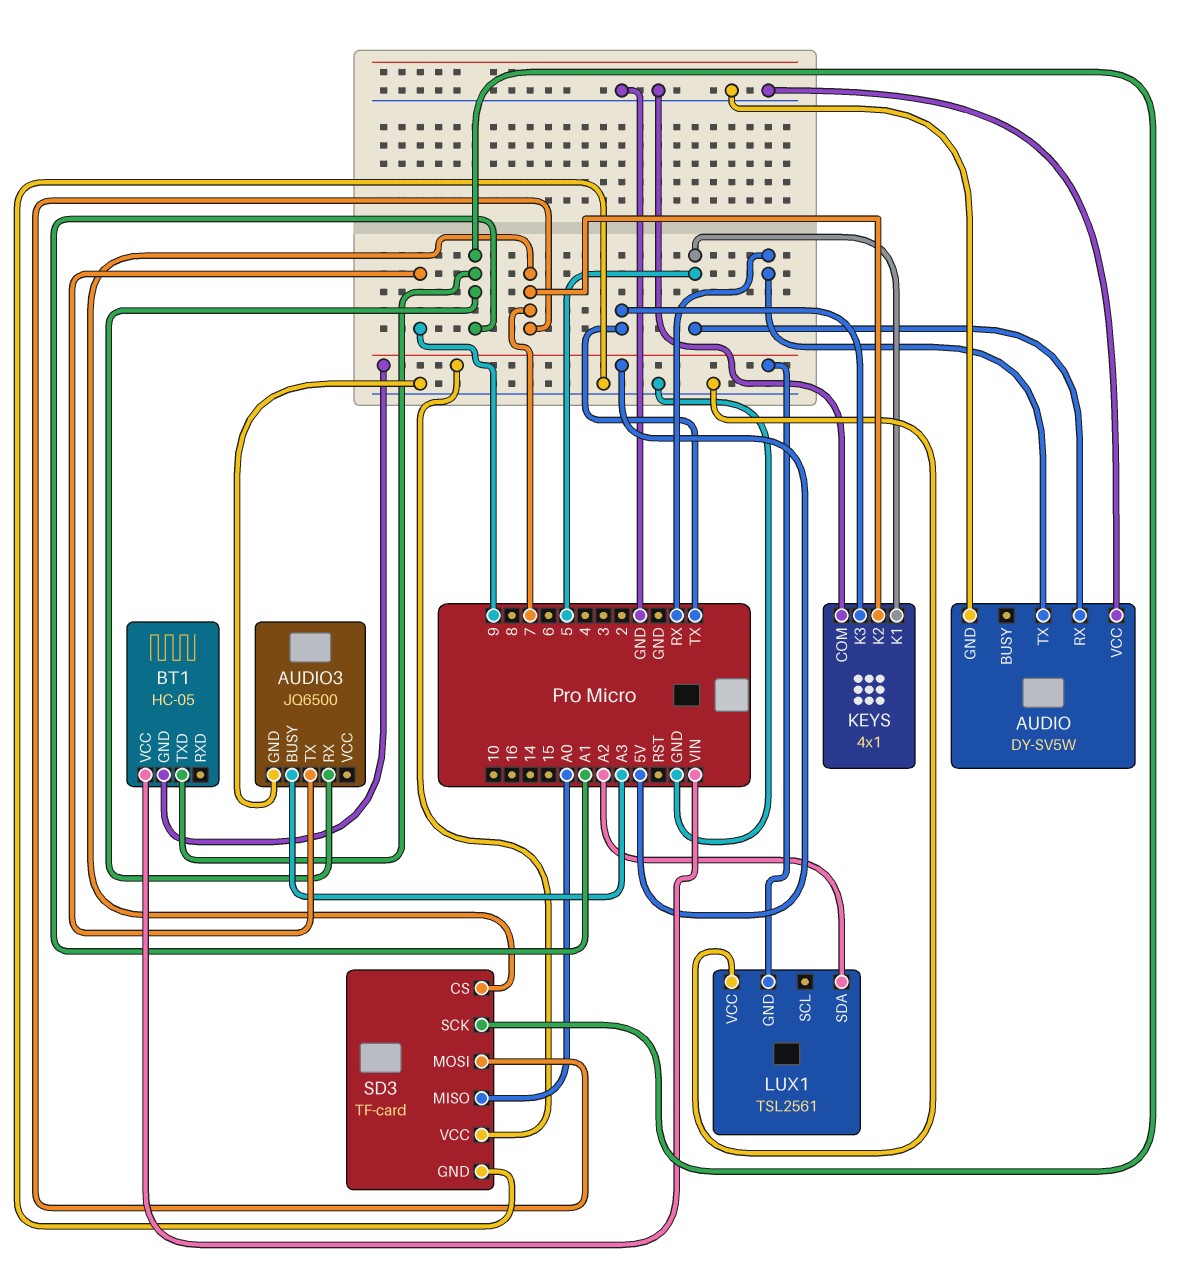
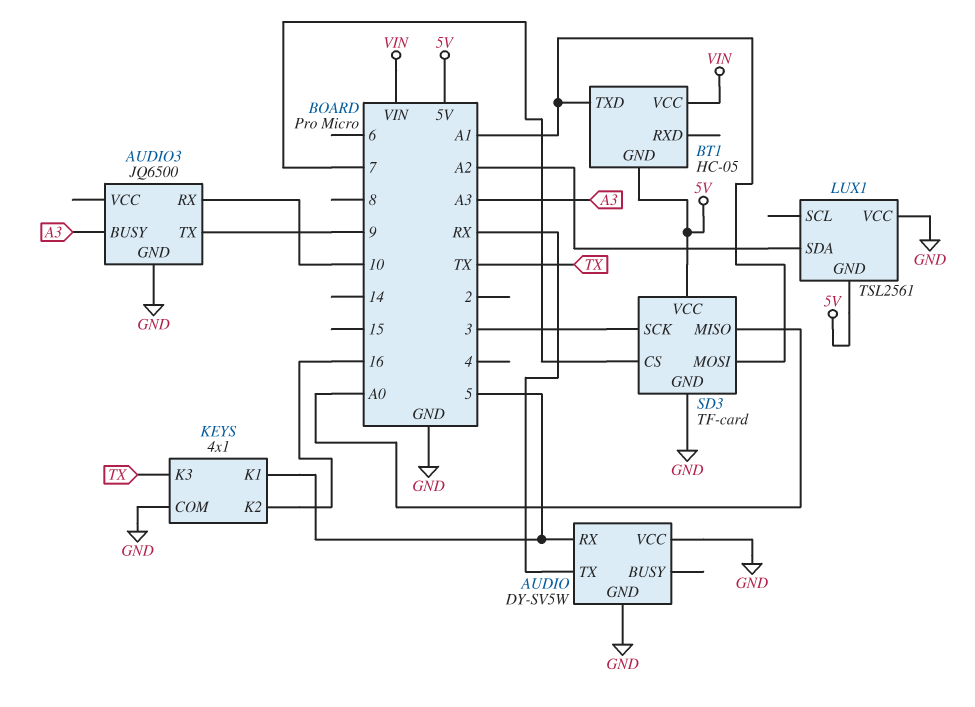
AUDIO3 pin RX: A1 -> 10
KEYS pin K2: 7 -> 16
SD3 pin MOSI: 7 -> A1
SD3 pin SCK: A1 -> 3

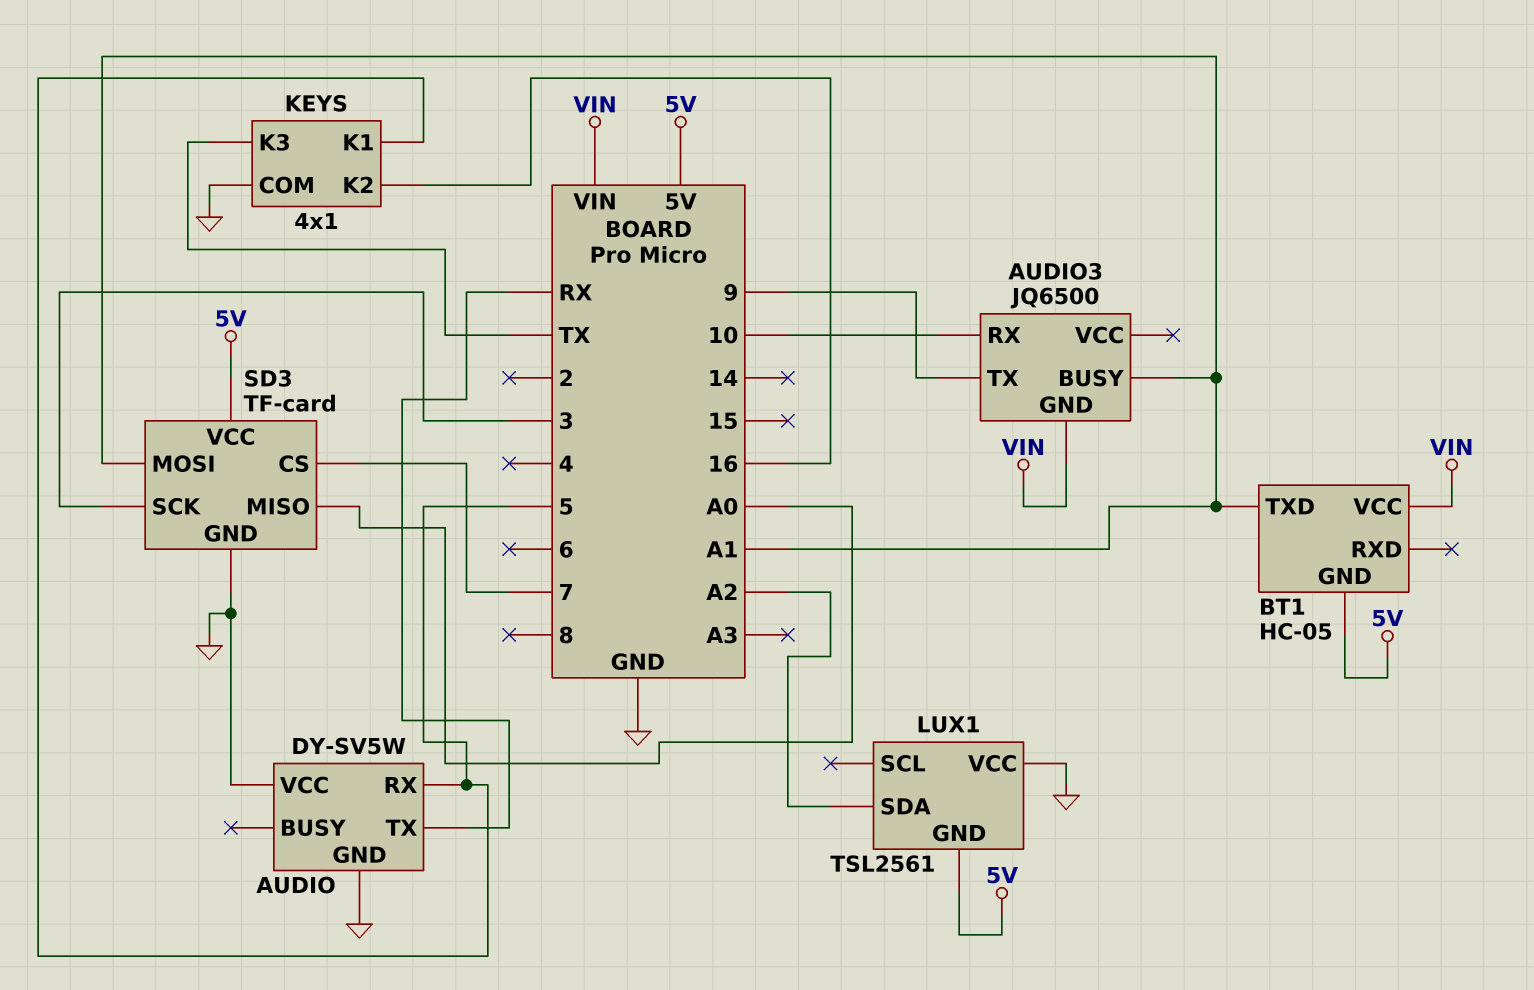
AUDIO3 pin BUSY: A3 -> A1
AUDIO3 pin GND: GND -> VIN

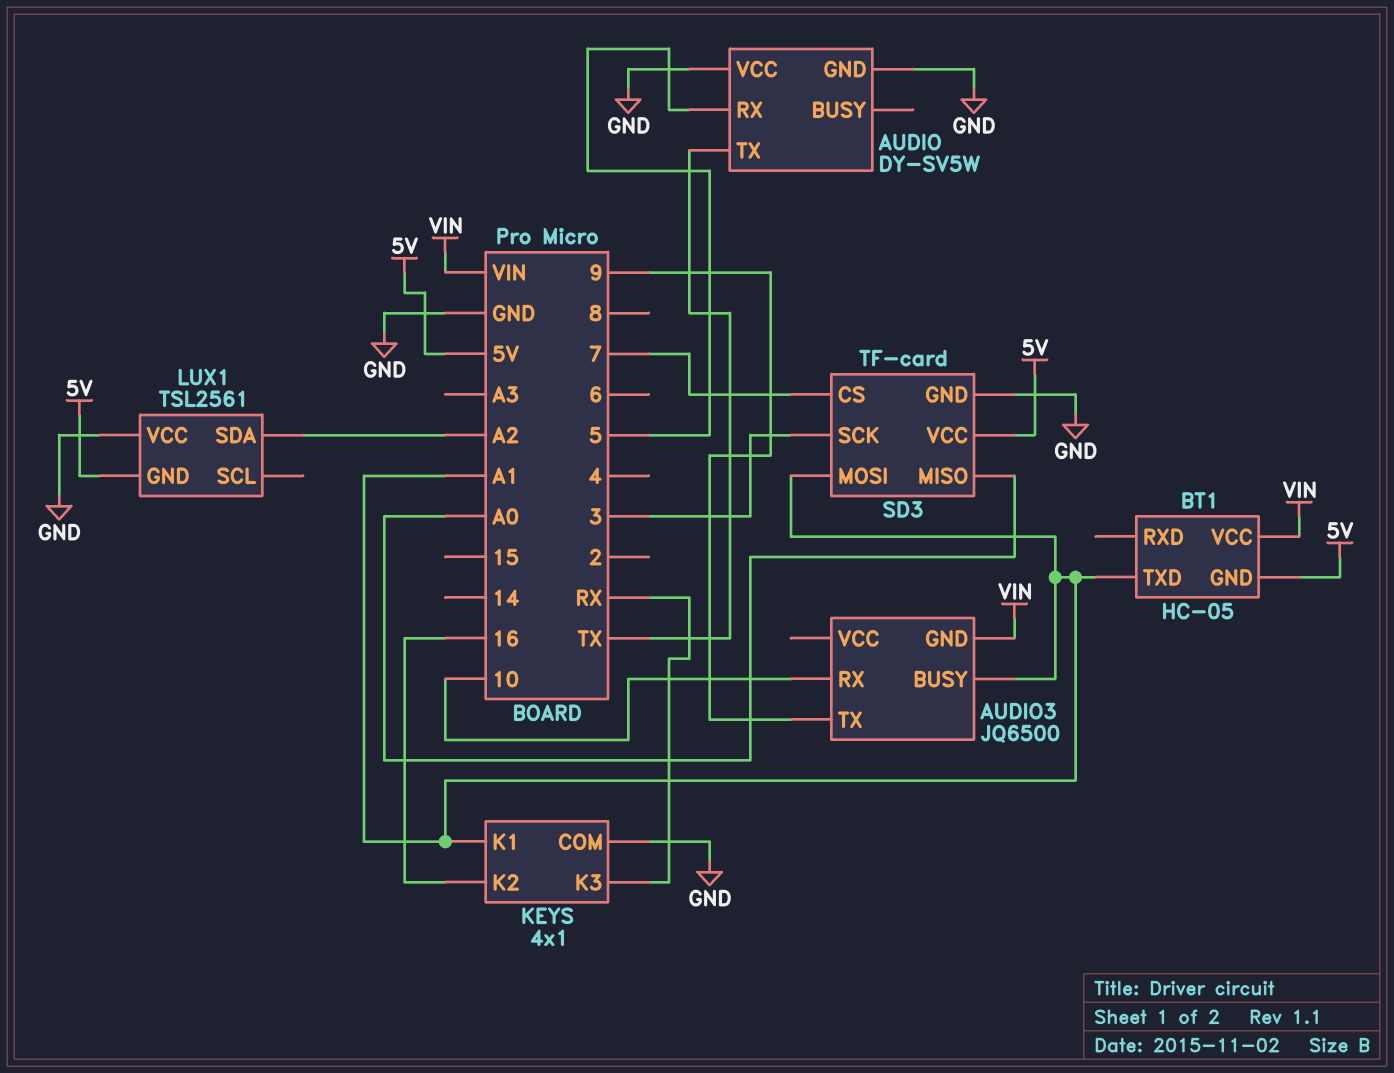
AUDIO pin TX: RX -> TX
KEYS pin K1: 5 -> A1
KEYS pin K3: TX -> RX

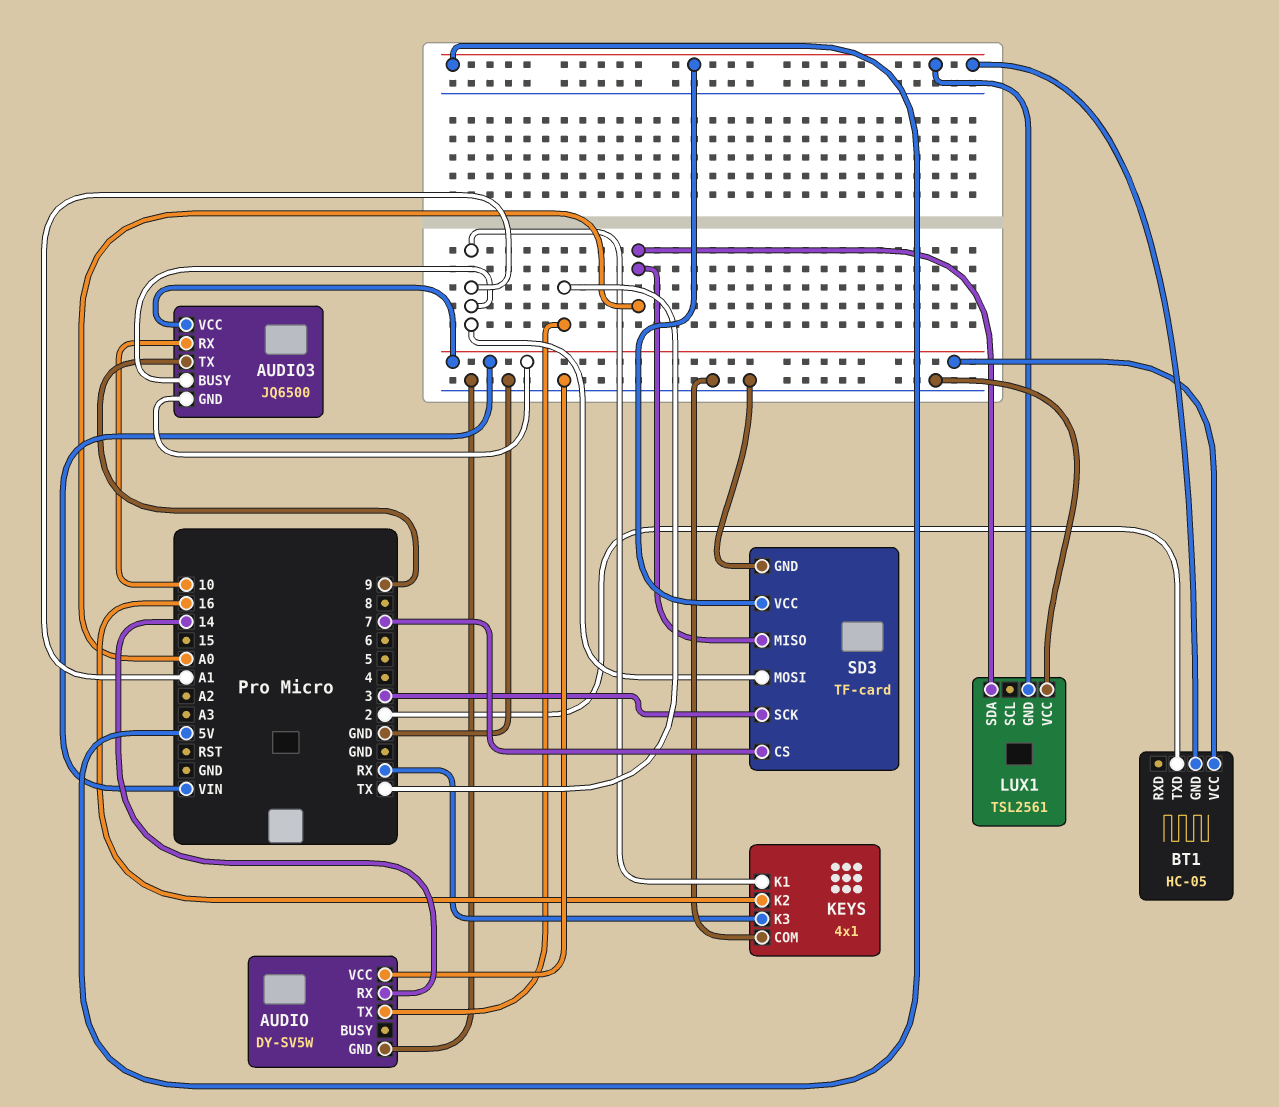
AUDIO pin RX: 5 -> 14
AUDIO3 pin VCC: none -> VIN
BT1 pin TXD: A1 -> 2
LUX1 pin SDA: A2 -> A0

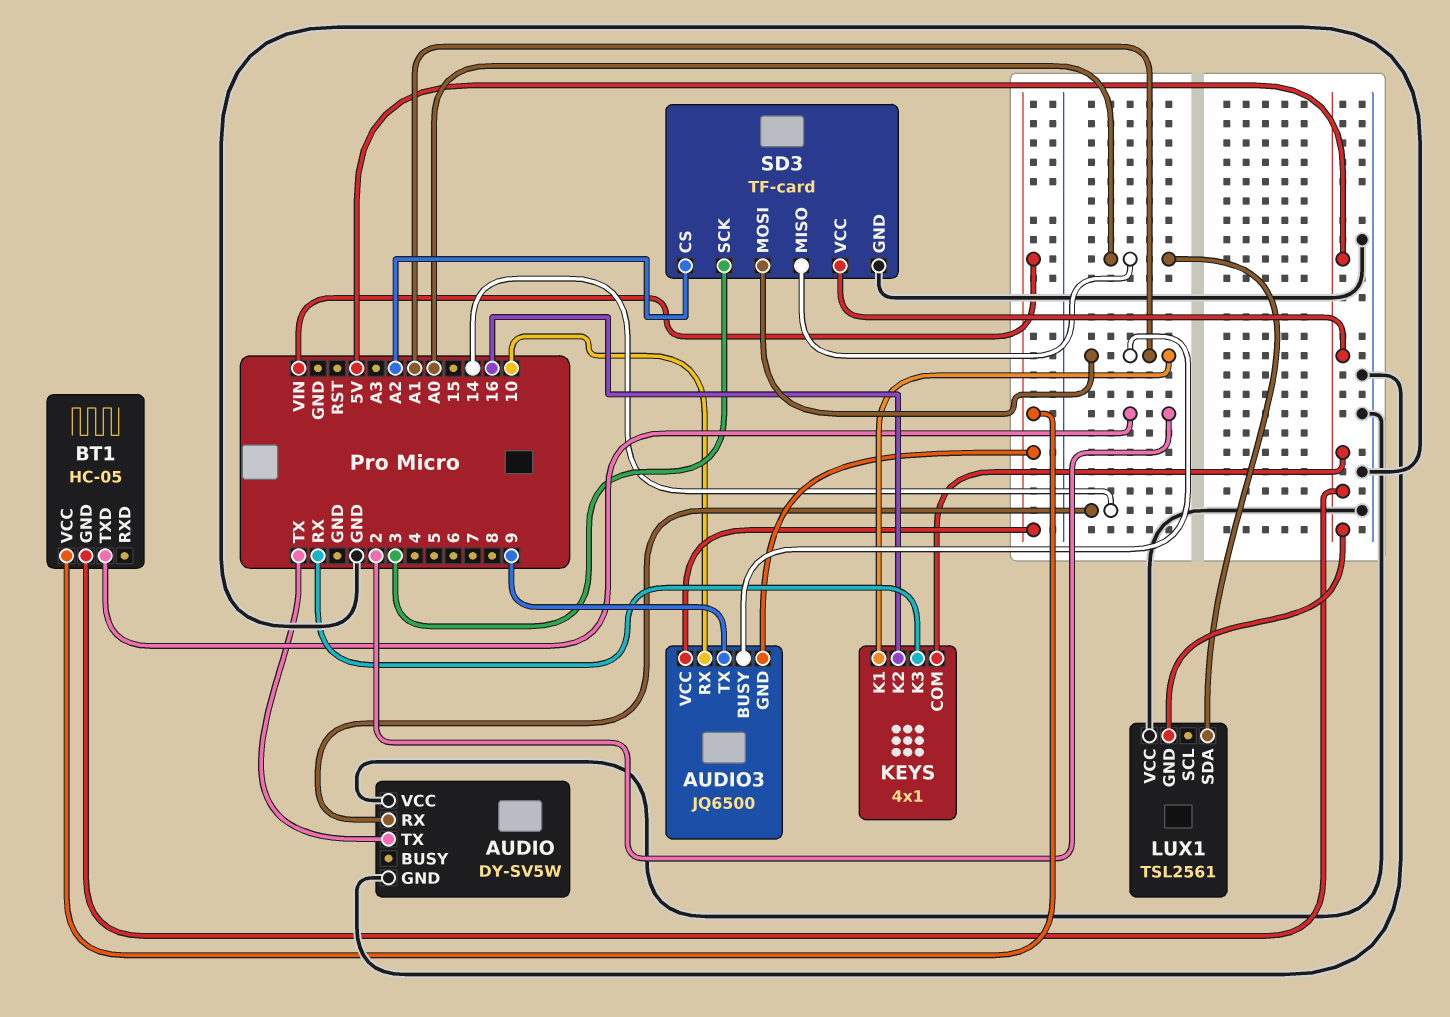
KEYS pin COM: GND -> 5V
SD3 pin CS: 7 -> A2

